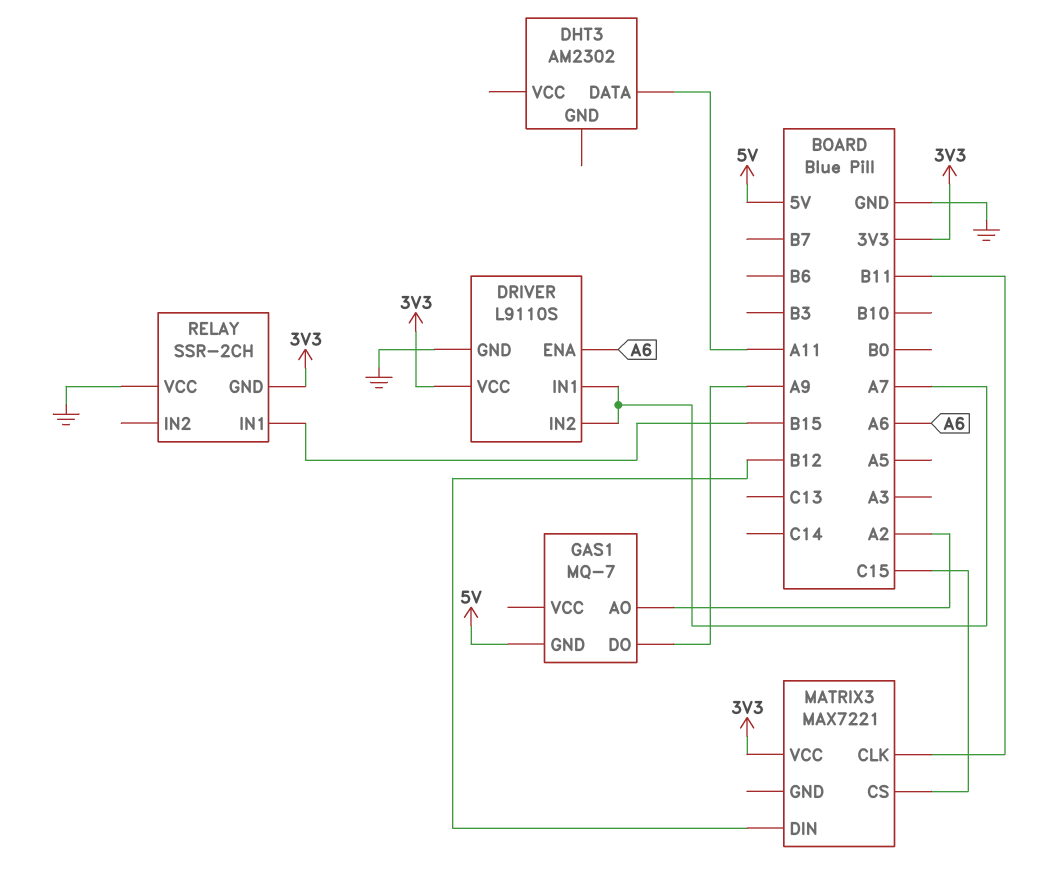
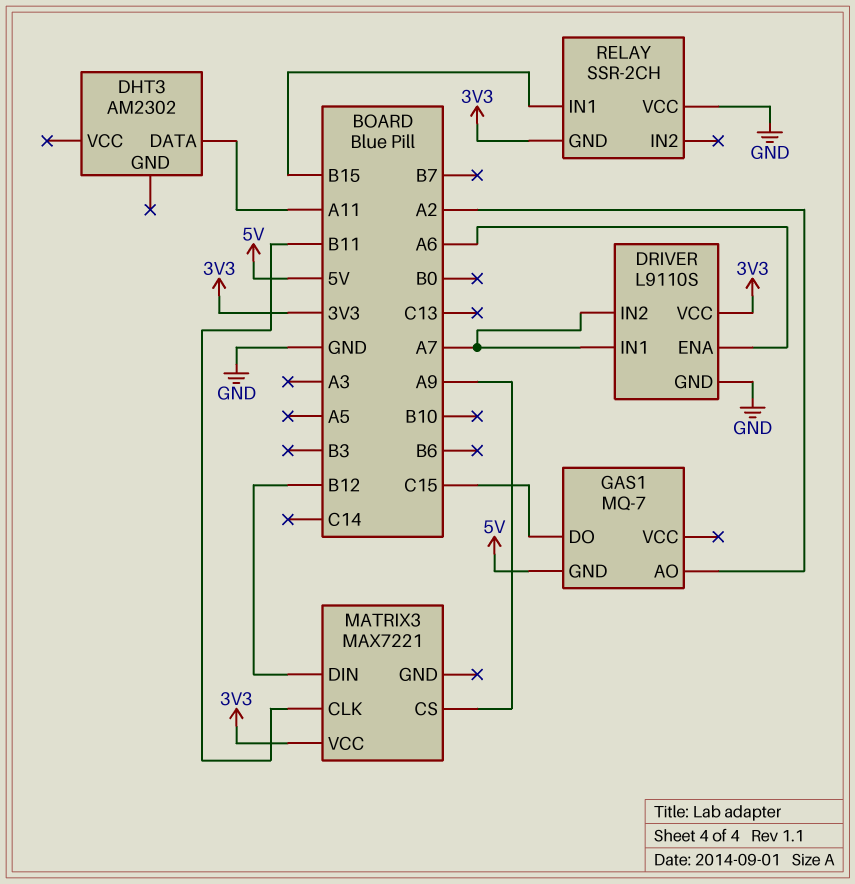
GAS1 pin DO: A9 -> C15
MATRIX3 pin CS: C15 -> A9

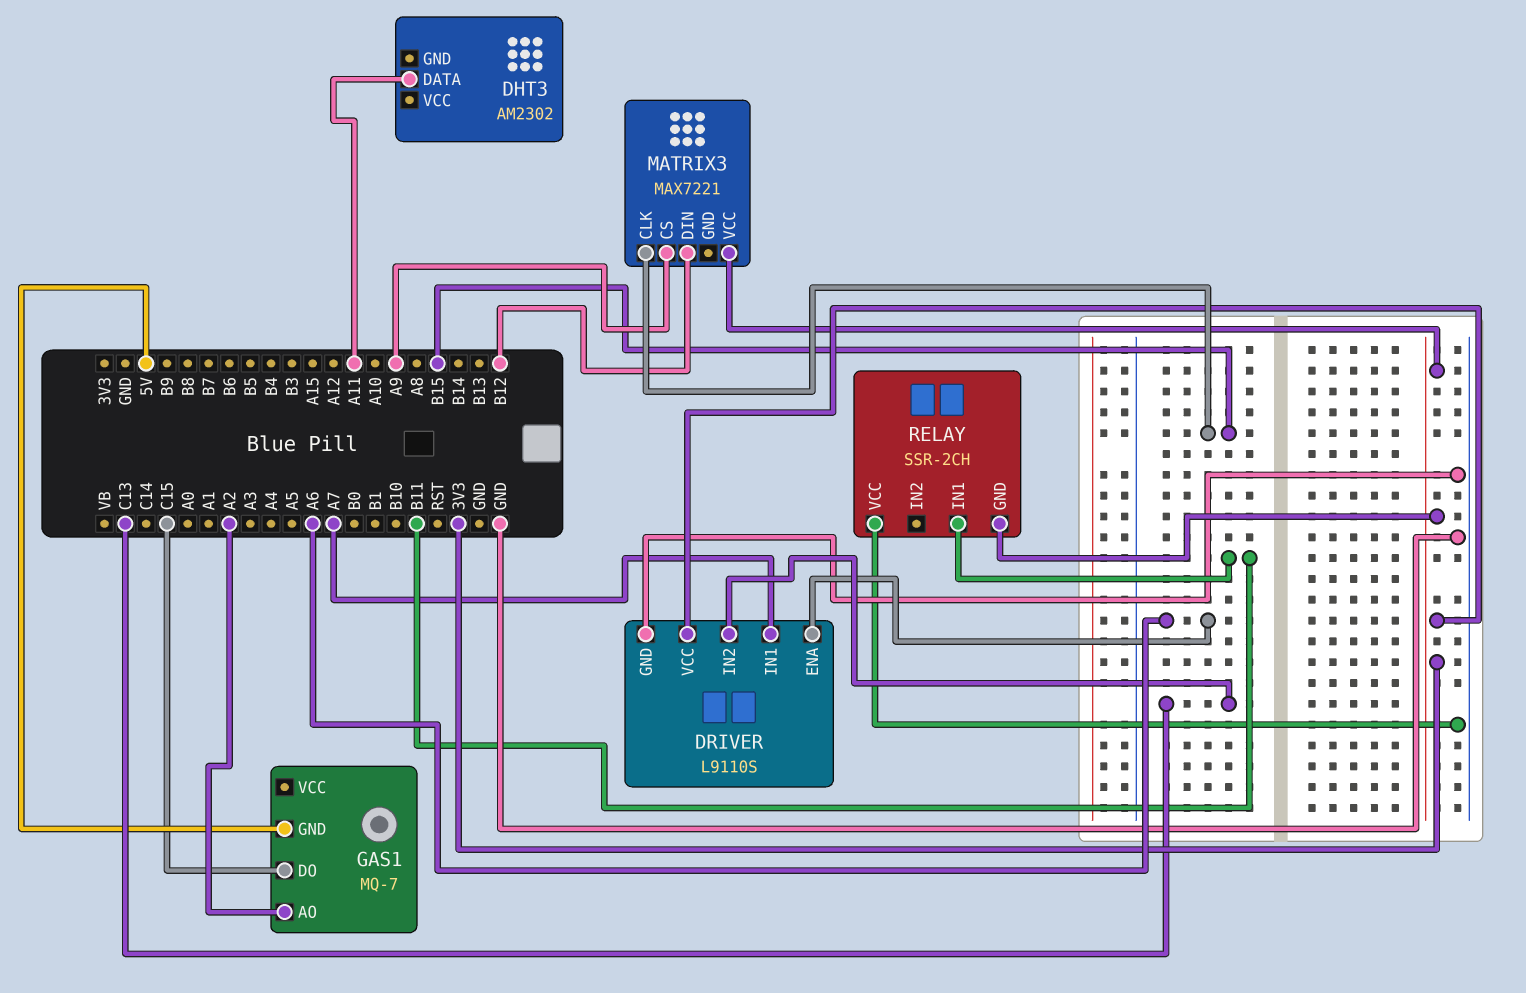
DRIVER pin IN2: A7 -> C13
MATRIX3 pin CLK: B11 -> B15
RELAY pin IN1: B15 -> B11

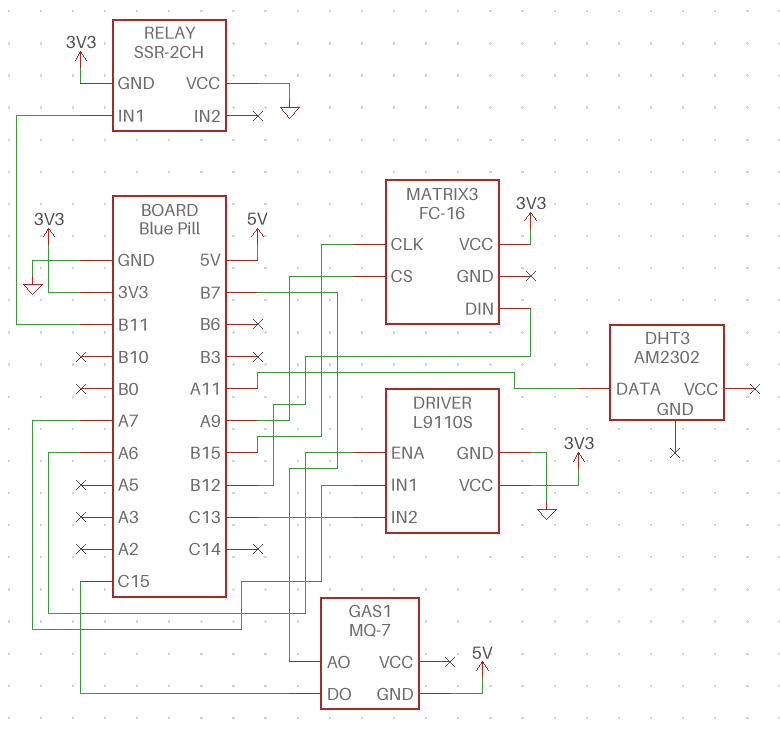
GAS1 pin AO: A2 -> B7
MATRIX3: MAX7221 -> FC-16

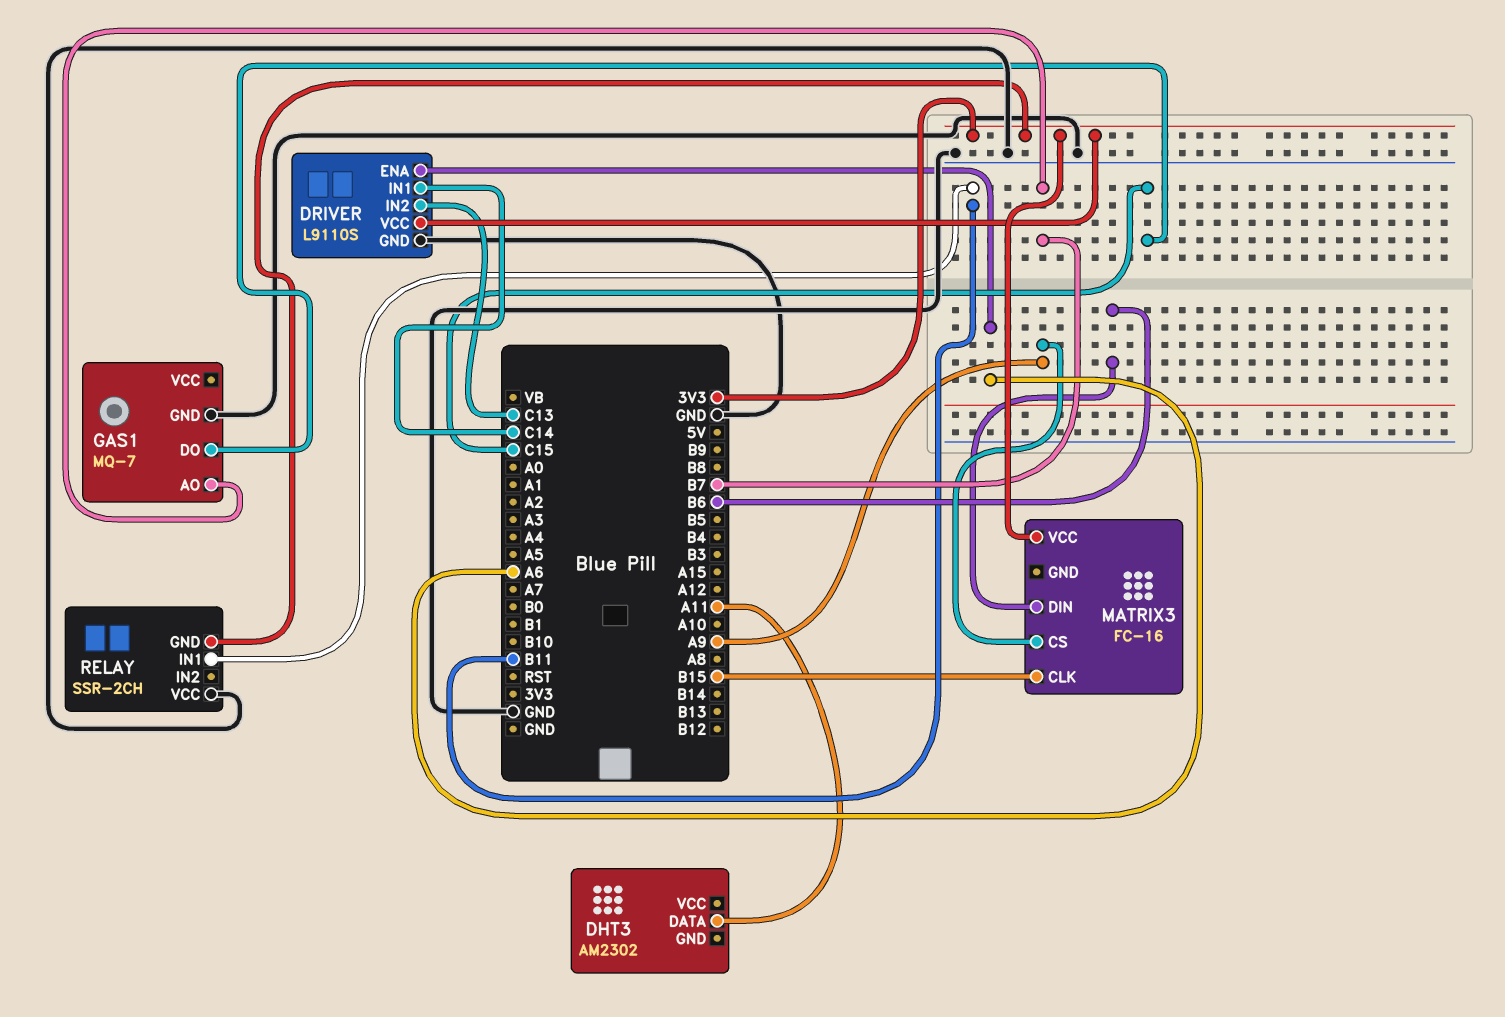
DRIVER pin IN1: A7 -> C14
GAS1 pin GND: 5V -> GND
MATRIX3 pin DIN: B12 -> B6

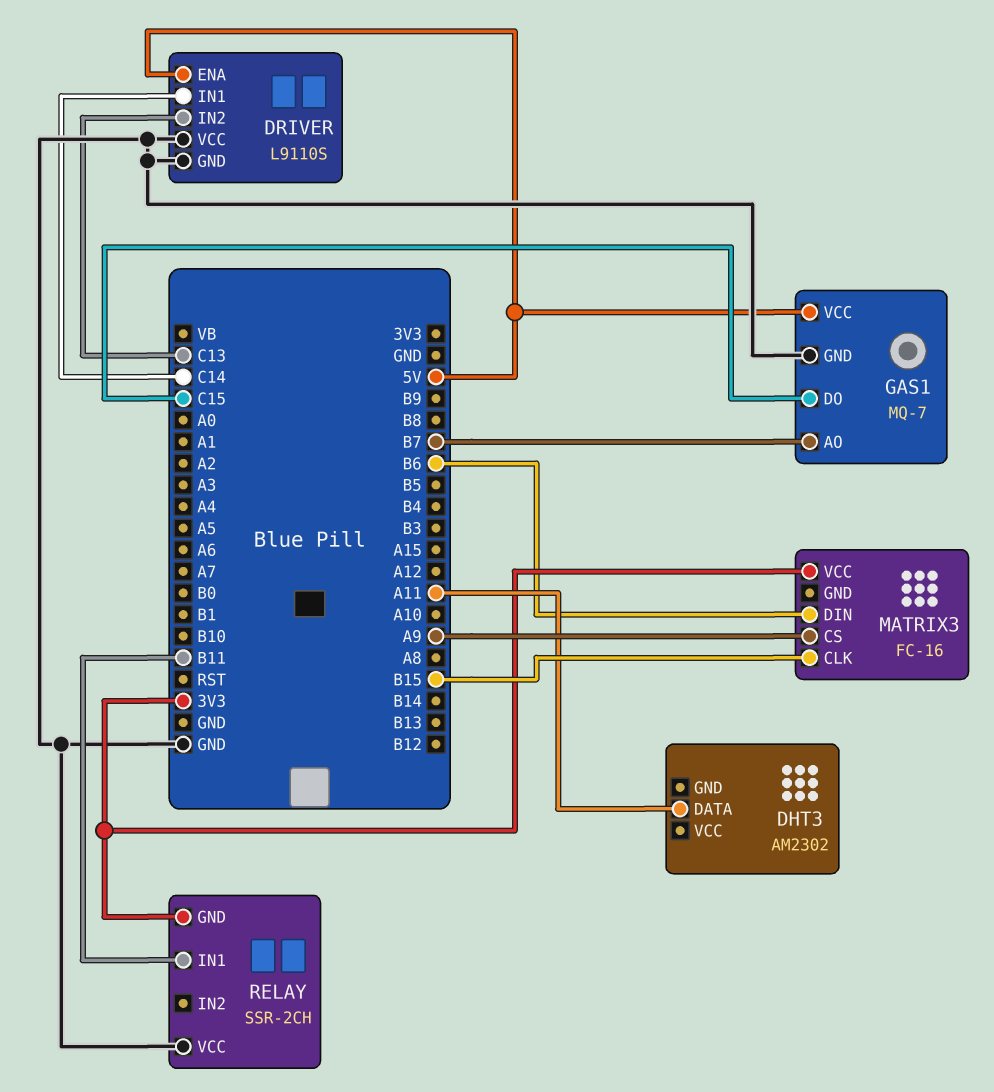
DRIVER pin ENA: A6 -> 5V
DRIVER pin VCC: 3V3 -> GND
GAS1 pin VCC: none -> 5V

